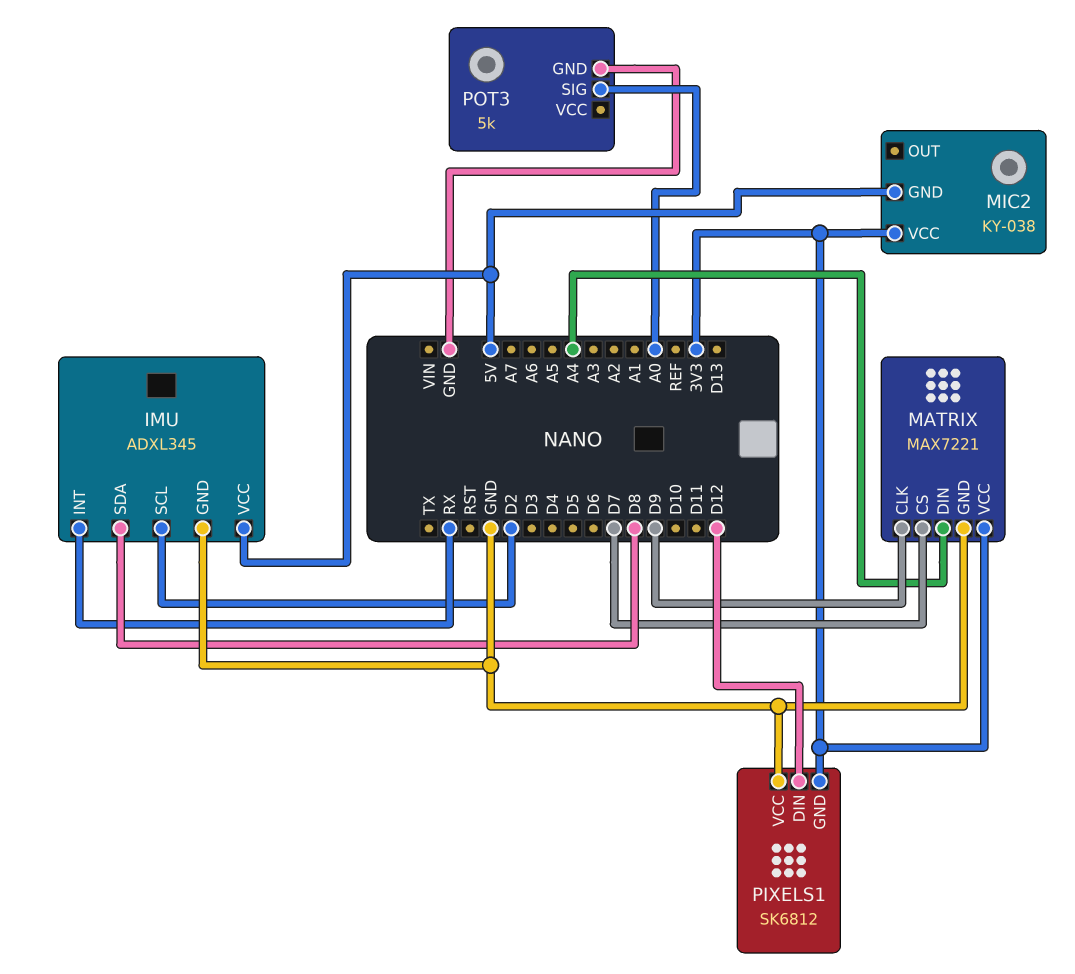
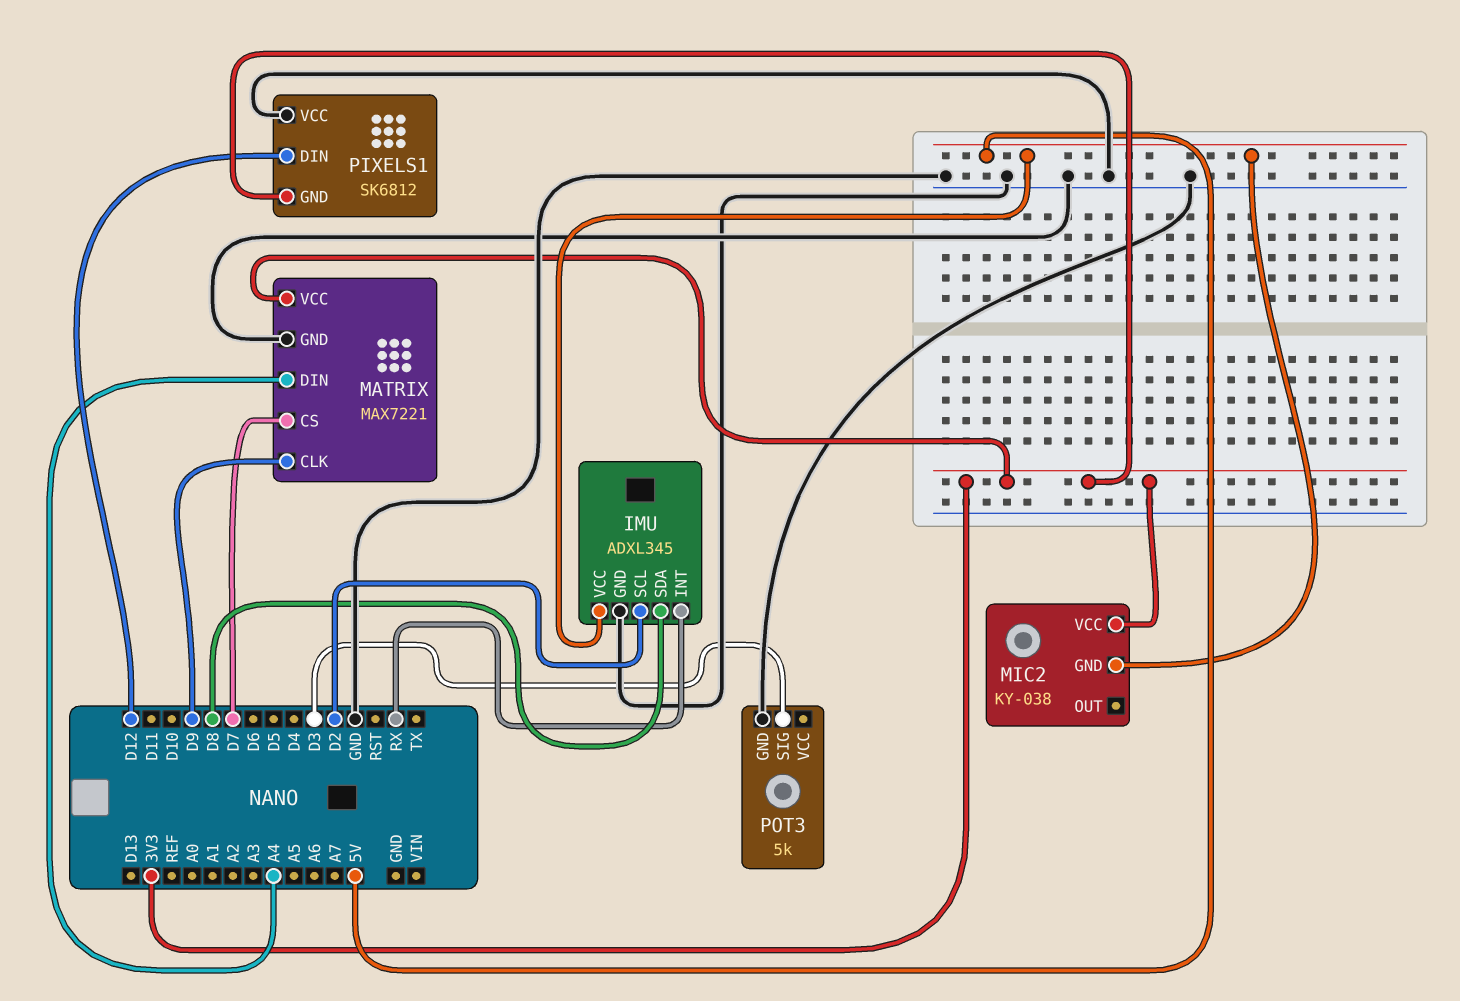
POT3 pin SIG: A0 -> D3

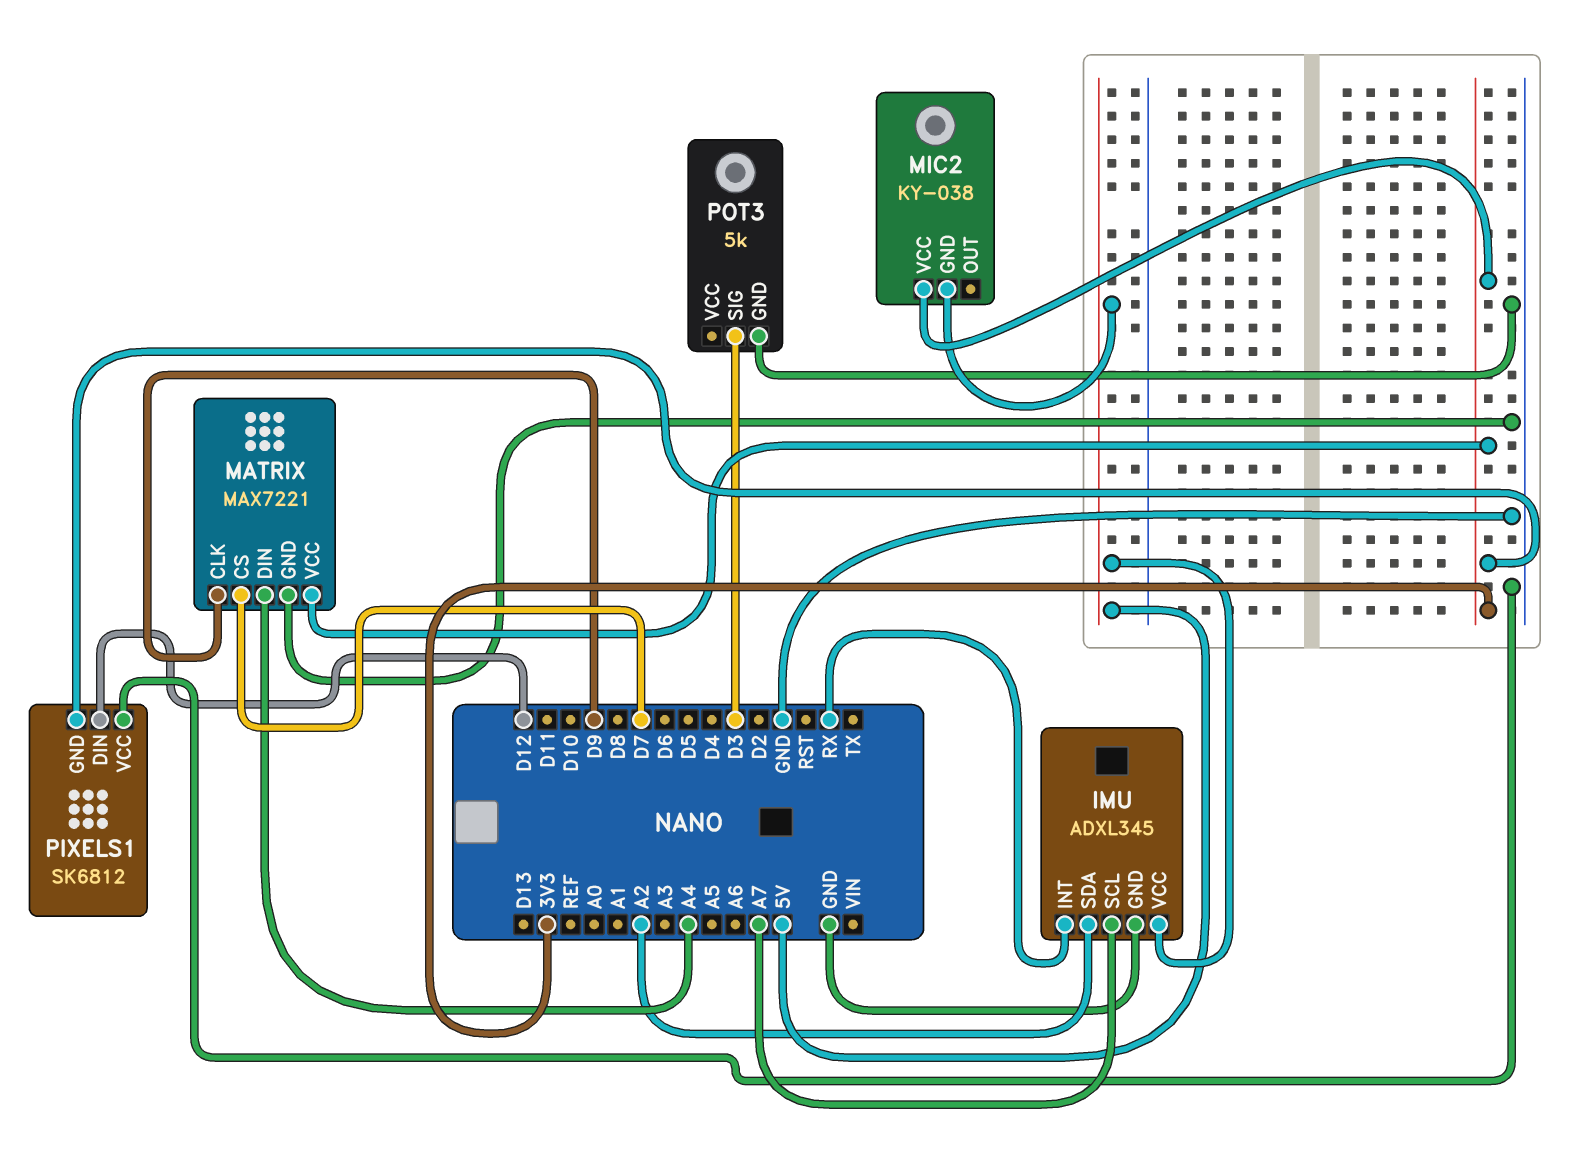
IMU pin SCL: D2 -> A7
IMU pin SDA: D8 -> A2

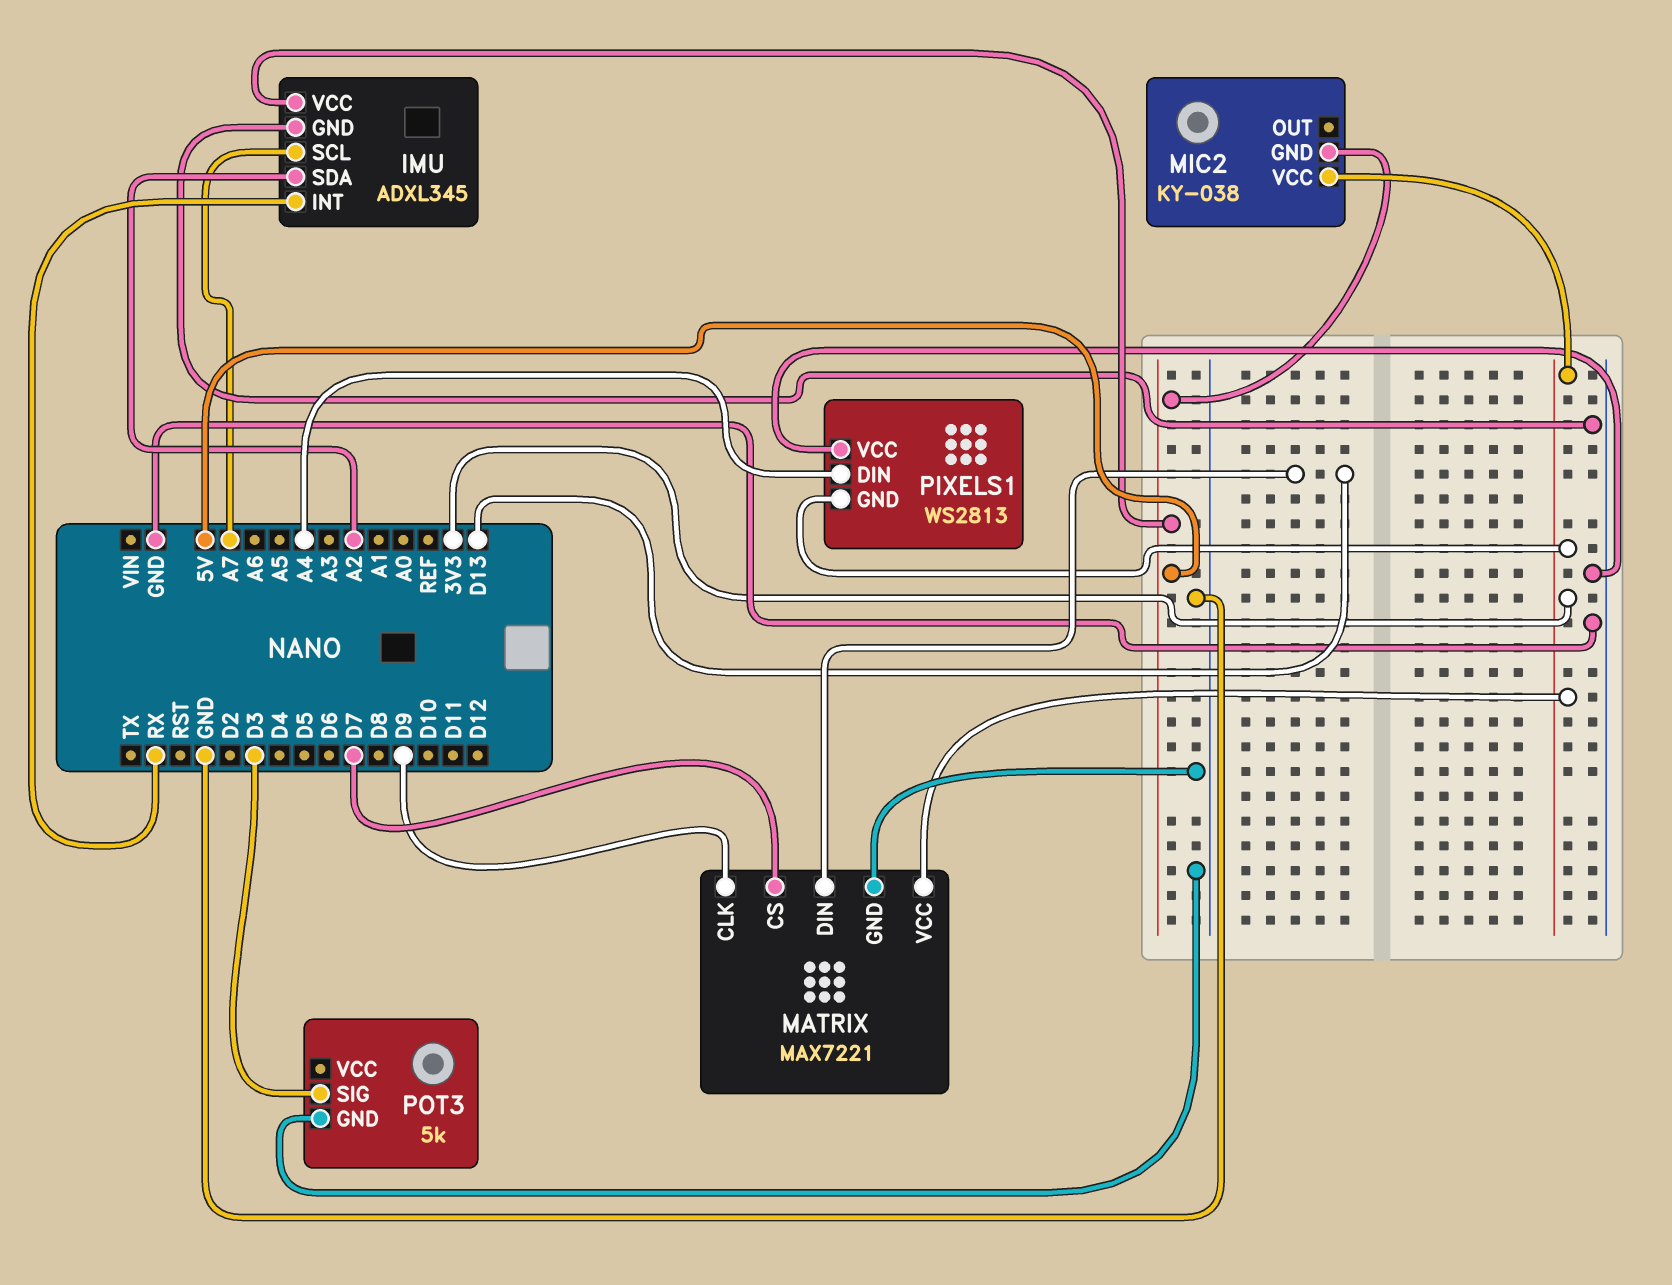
MATRIX pin DIN: A4 -> D13
PIXELS1: SK6812 -> WS2813
PIXELS1 pin DIN: D12 -> A4

